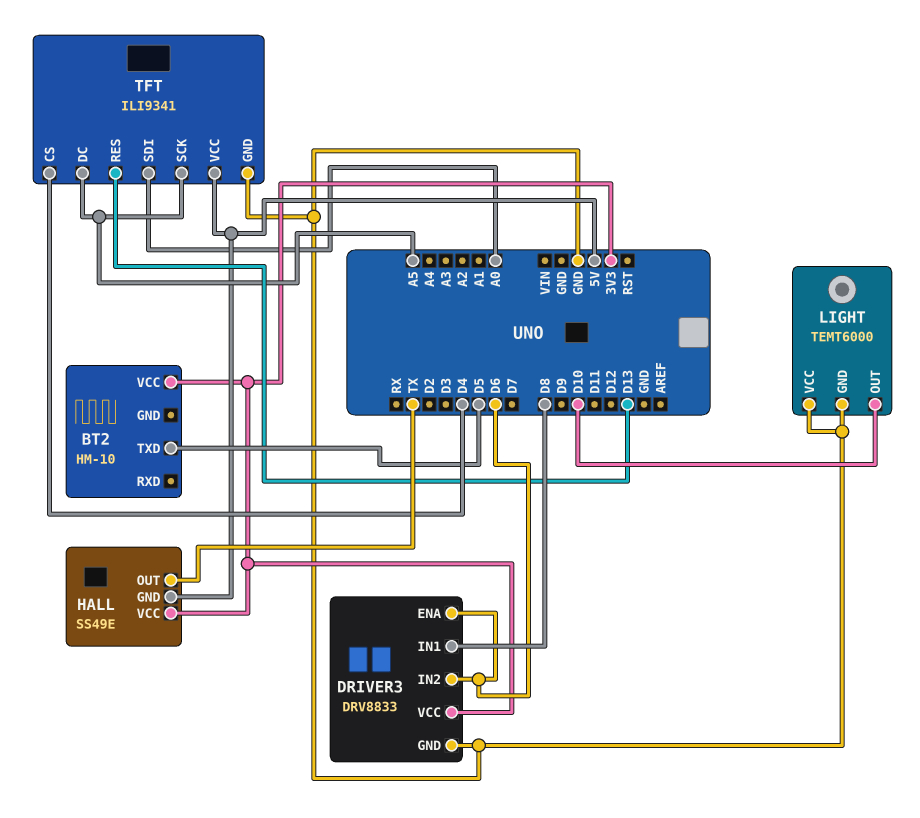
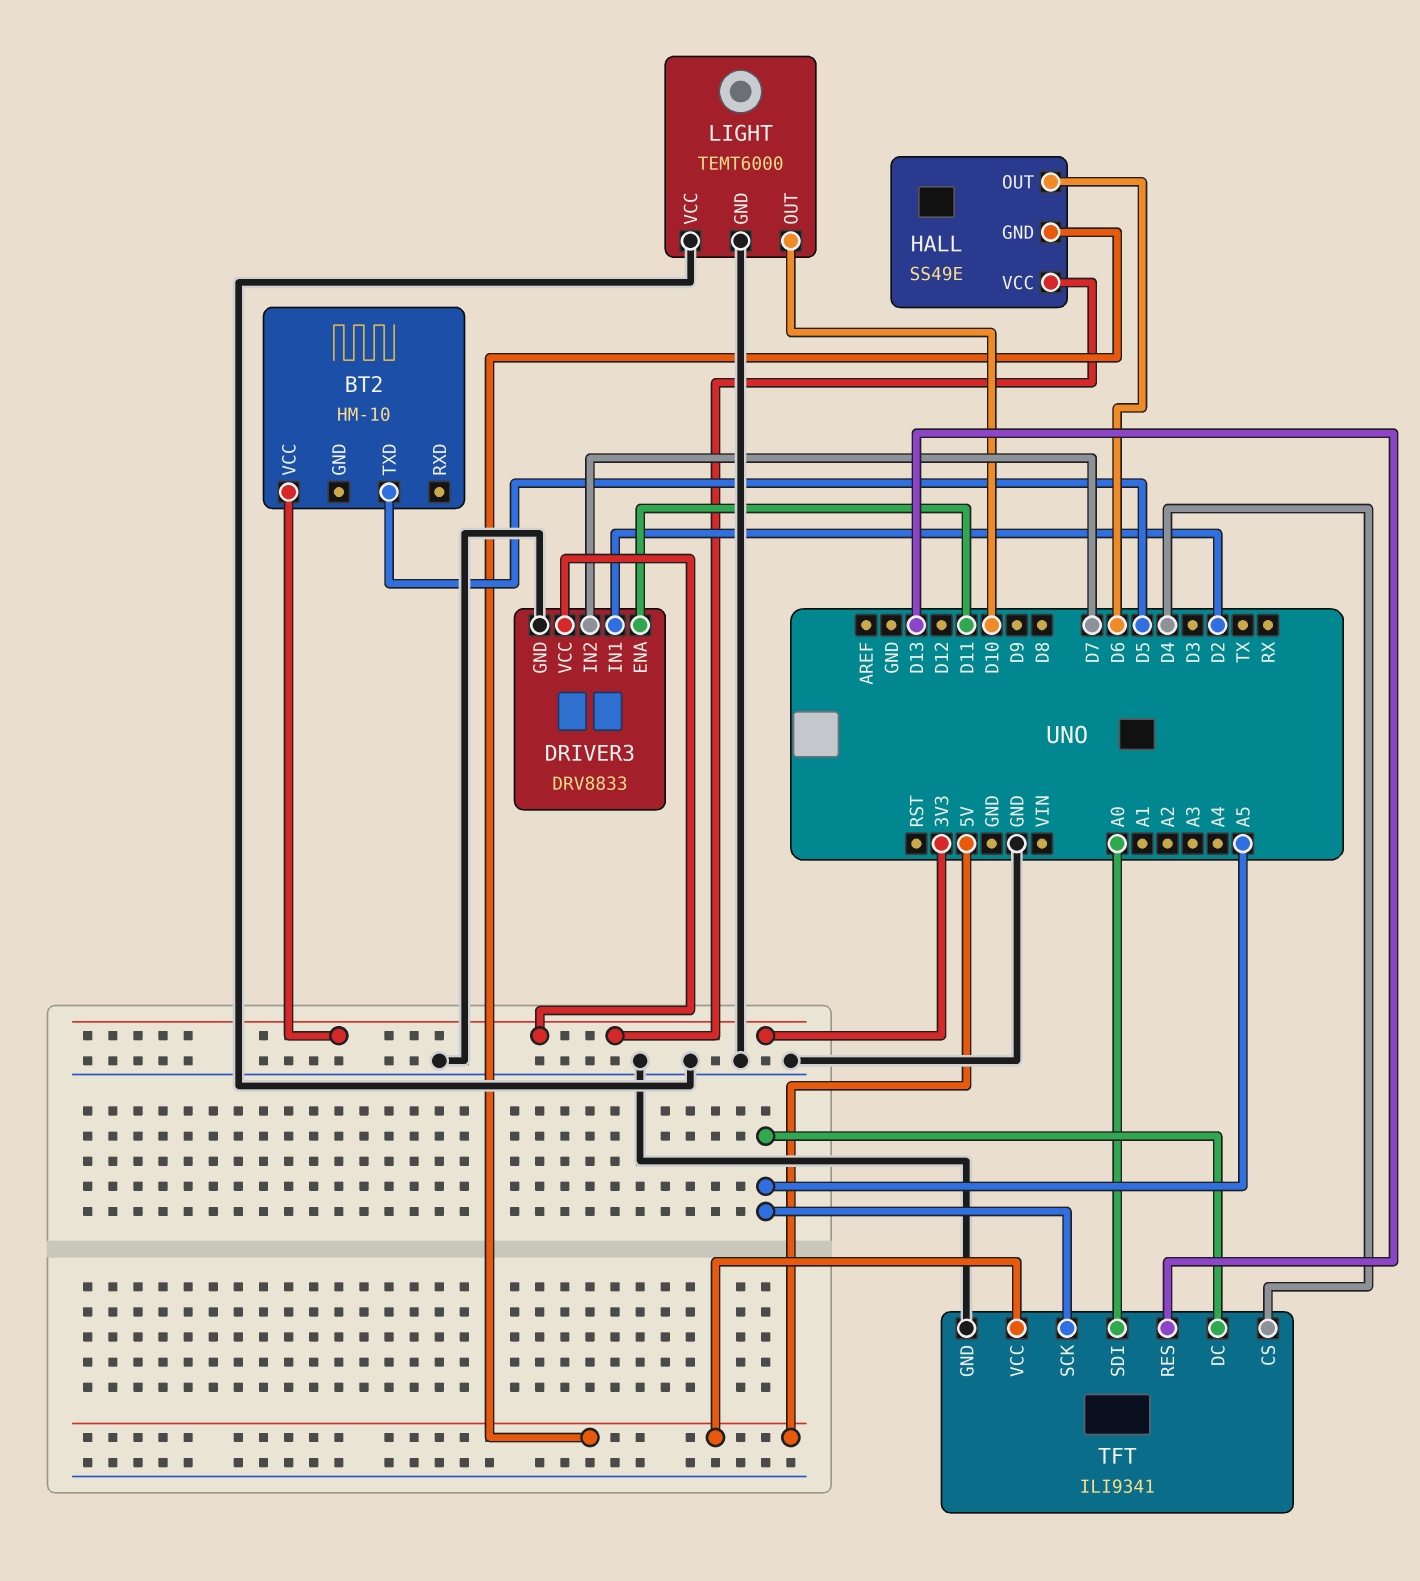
DRIVER3 pin ENA: D6 -> D11
DRIVER3 pin IN1: D8 -> D2
DRIVER3 pin IN2: D6 -> D7
HALL pin OUT: TX -> D6

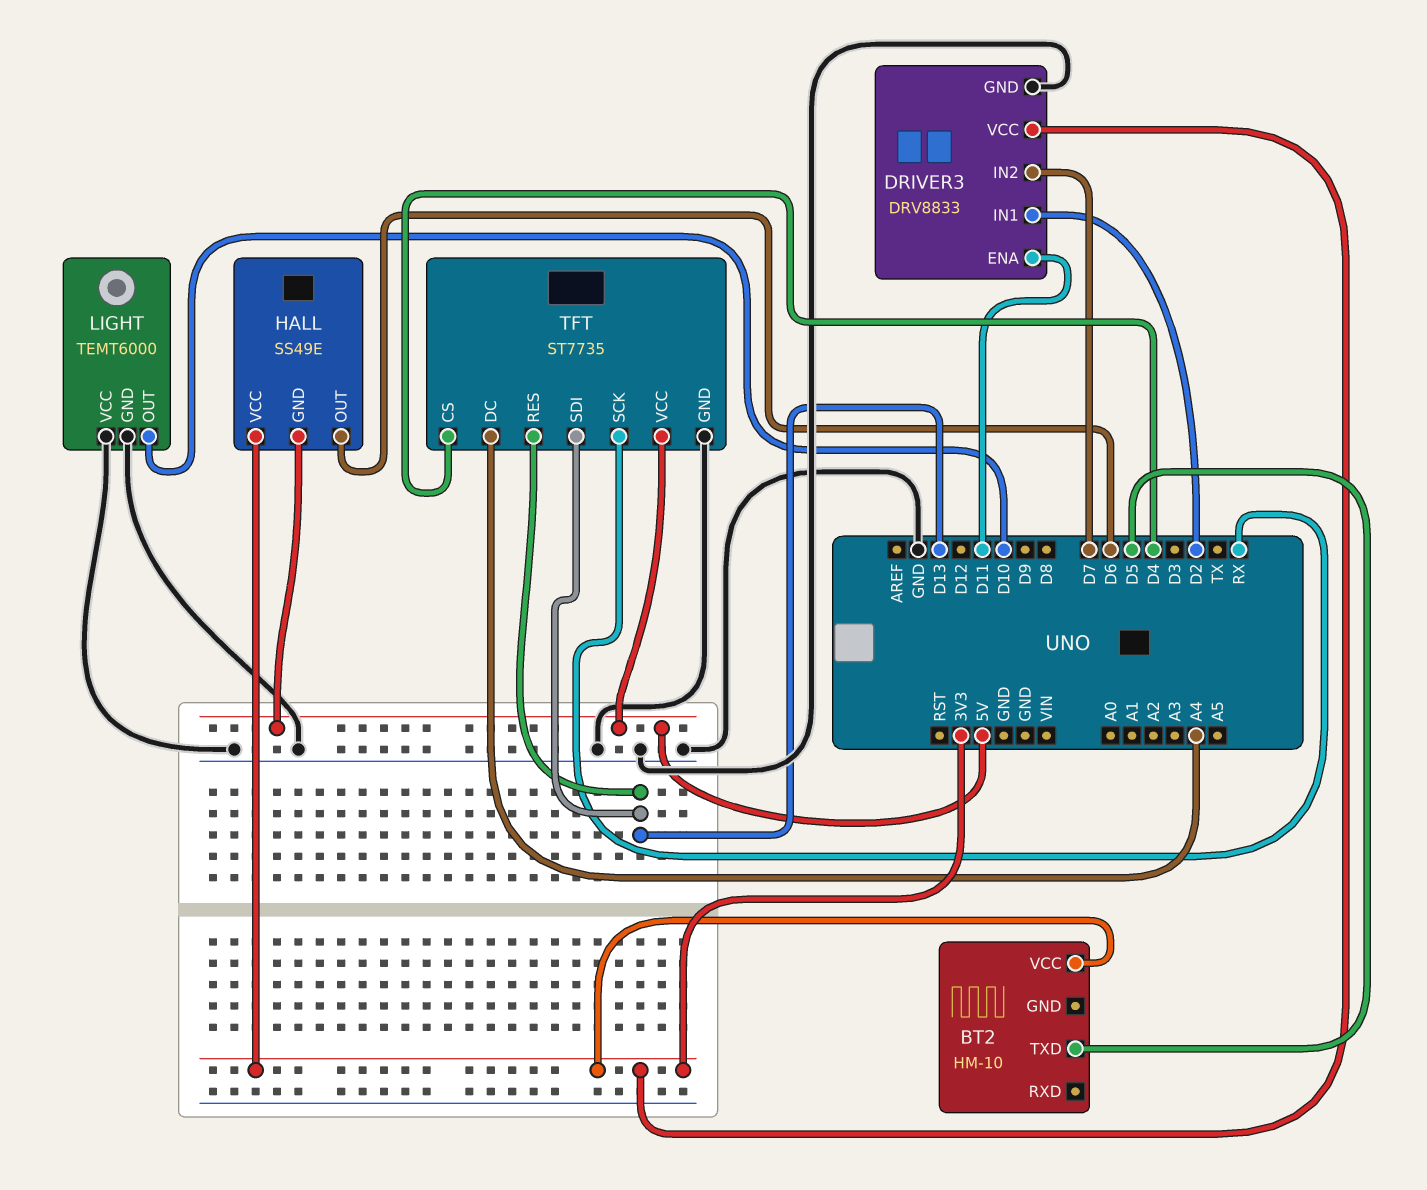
TFT: ILI9341 -> ST7735
TFT pin DC: A5 -> A4
TFT pin SCK: A5 -> RX
TFT pin SDI: A0 -> D13

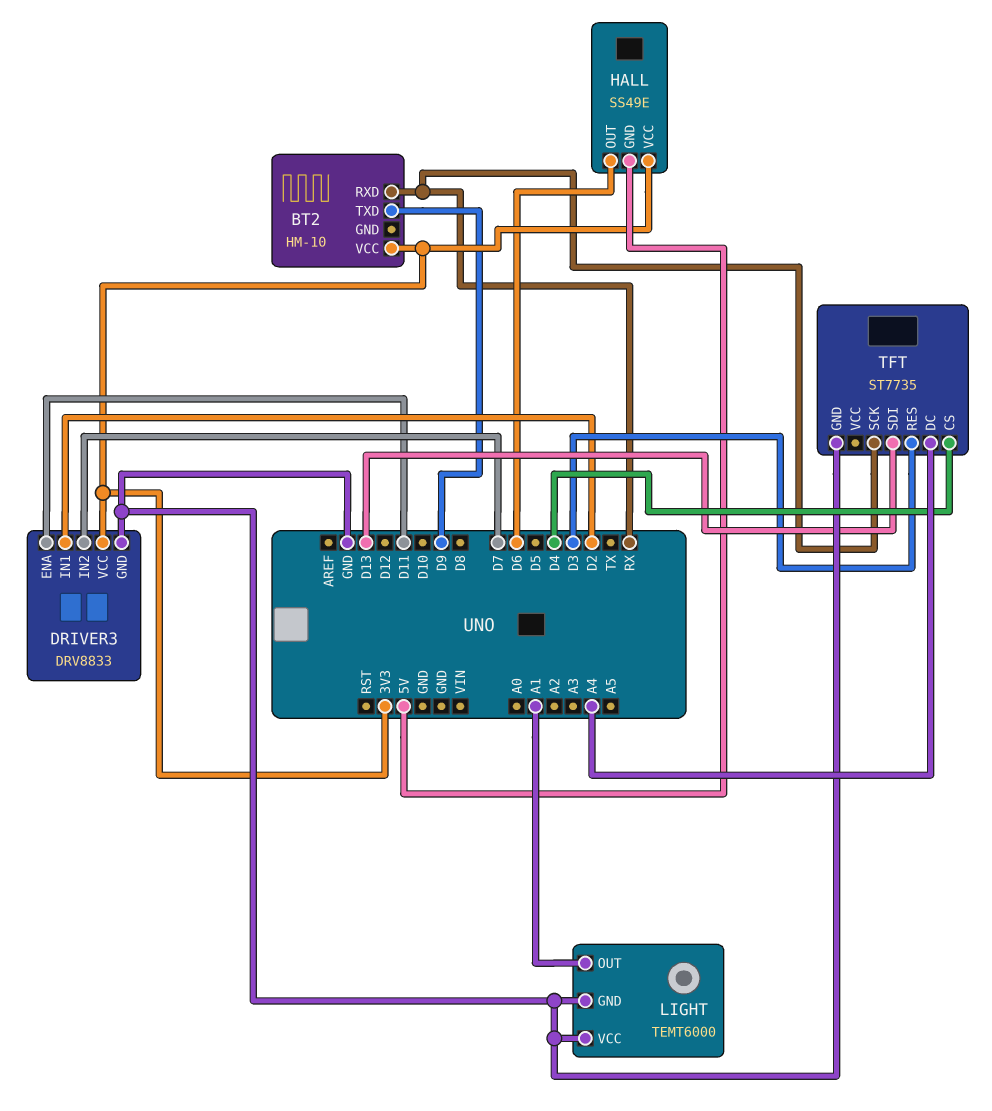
BT2 pin RXD: none -> RX
BT2 pin TXD: D5 -> D9
LIGHT pin OUT: D10 -> A1
TFT pin RES: D13 -> D3
TFT pin VCC: 5V -> none

